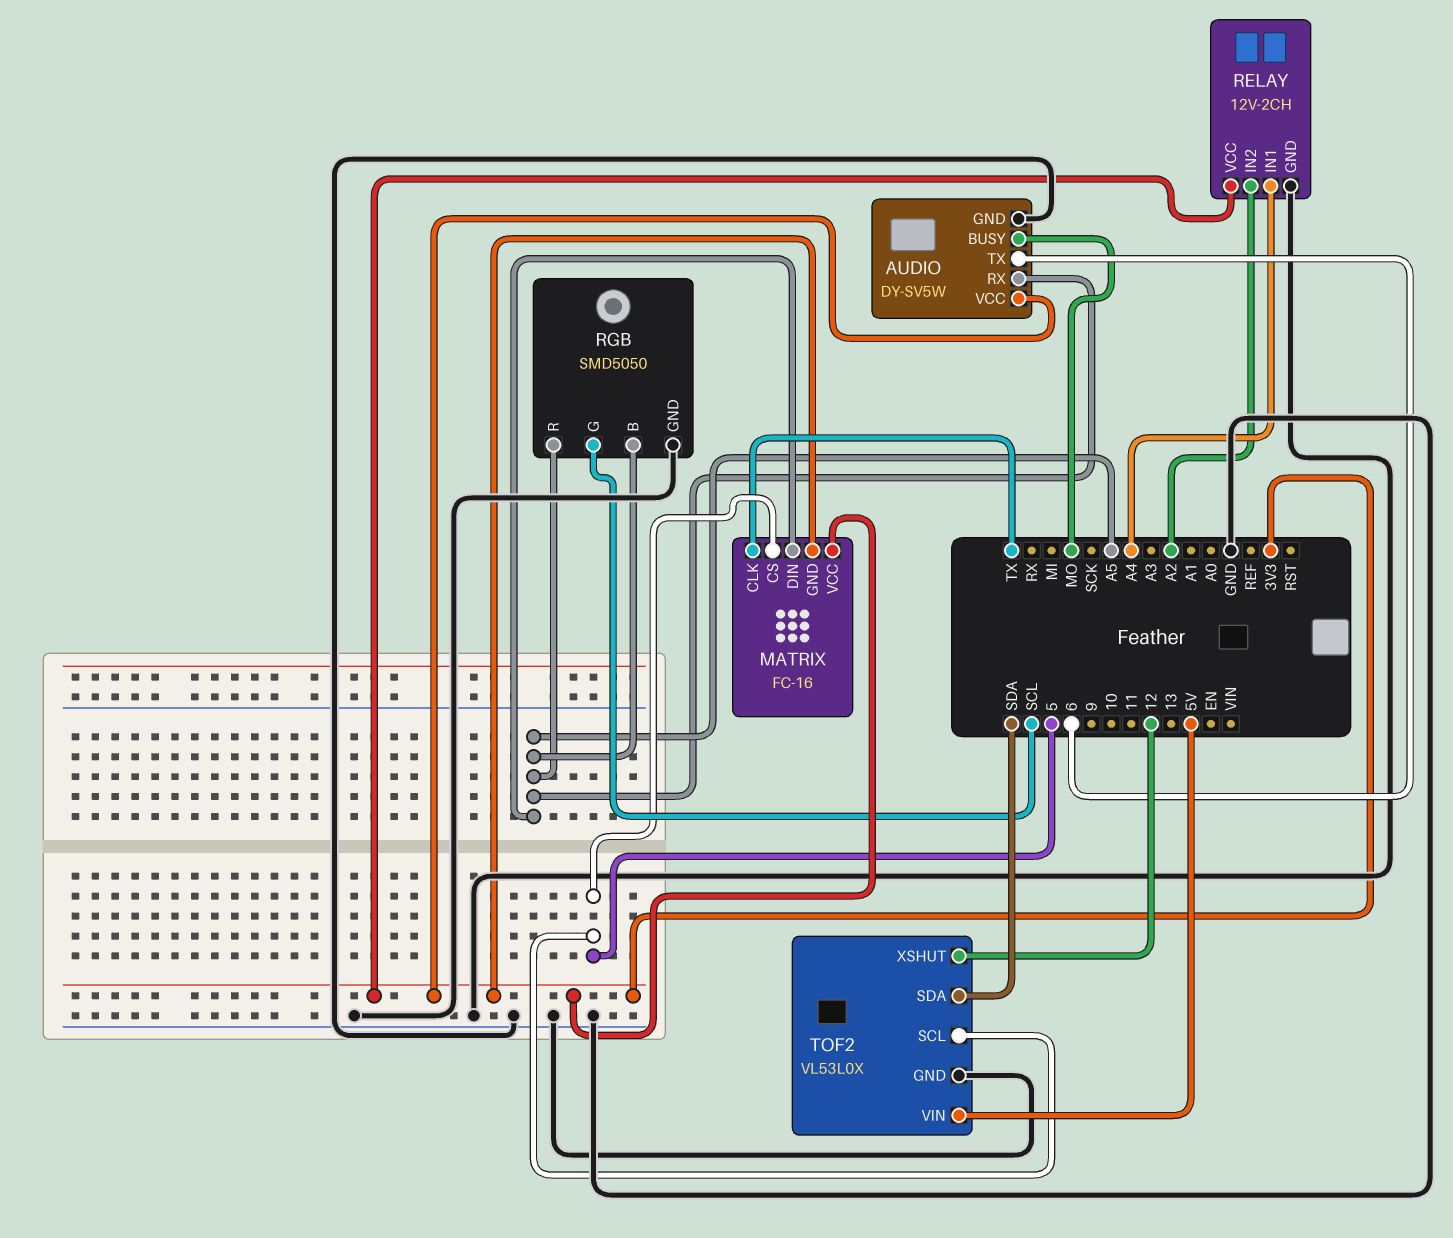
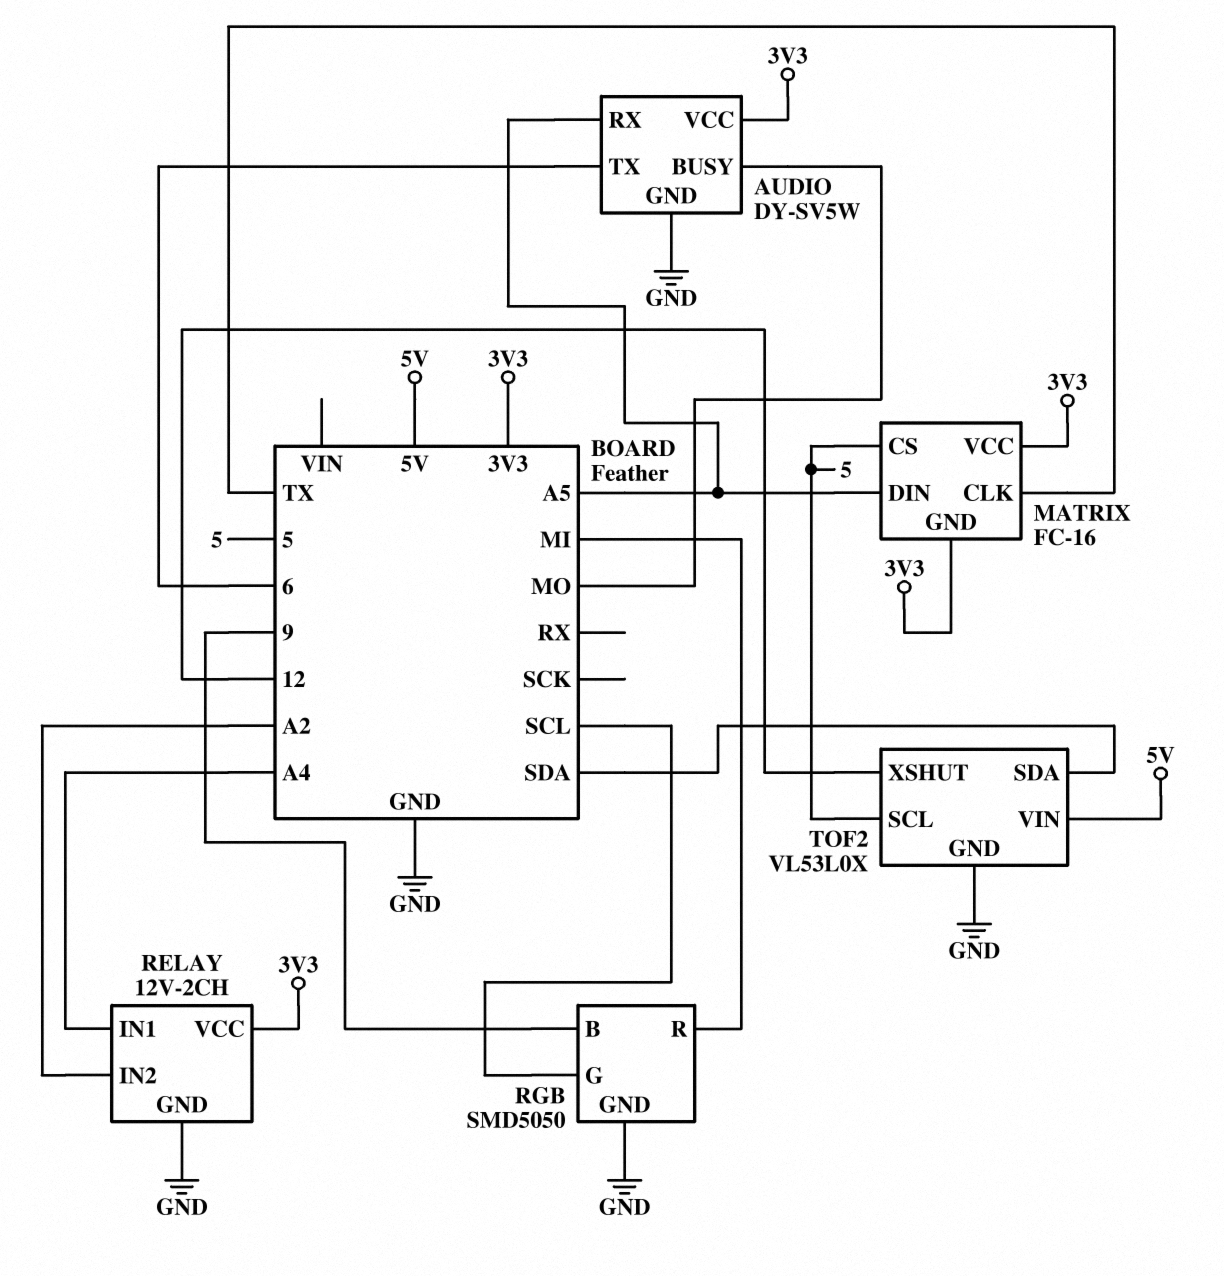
RGB pin B: A5 -> 9
RGB pin R: A5 -> MI

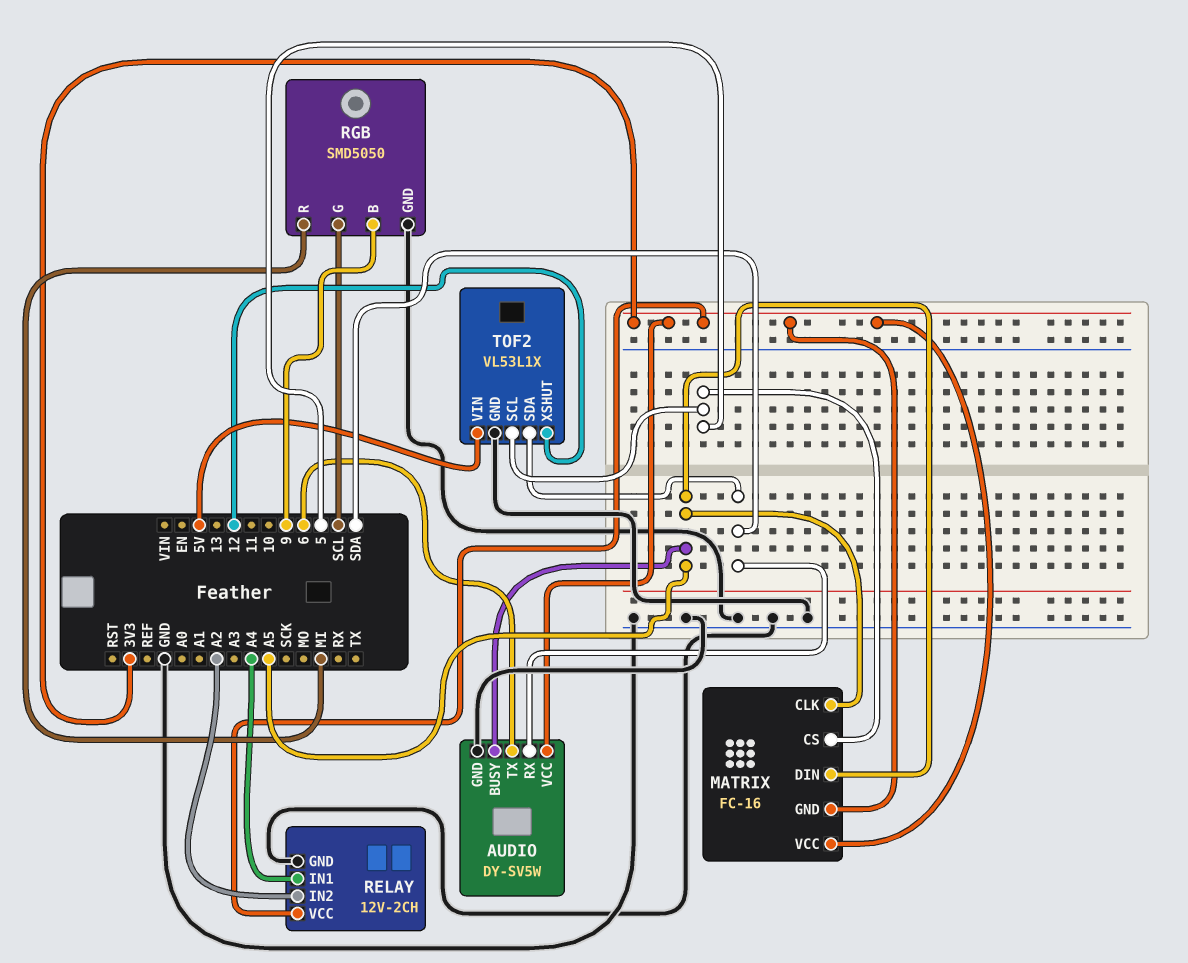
AUDIO pin BUSY: MO -> A5
AUDIO pin RX: A5 -> SDA
MATRIX pin CLK: TX -> A5
TOF2: VL53L0X -> VL53L1X

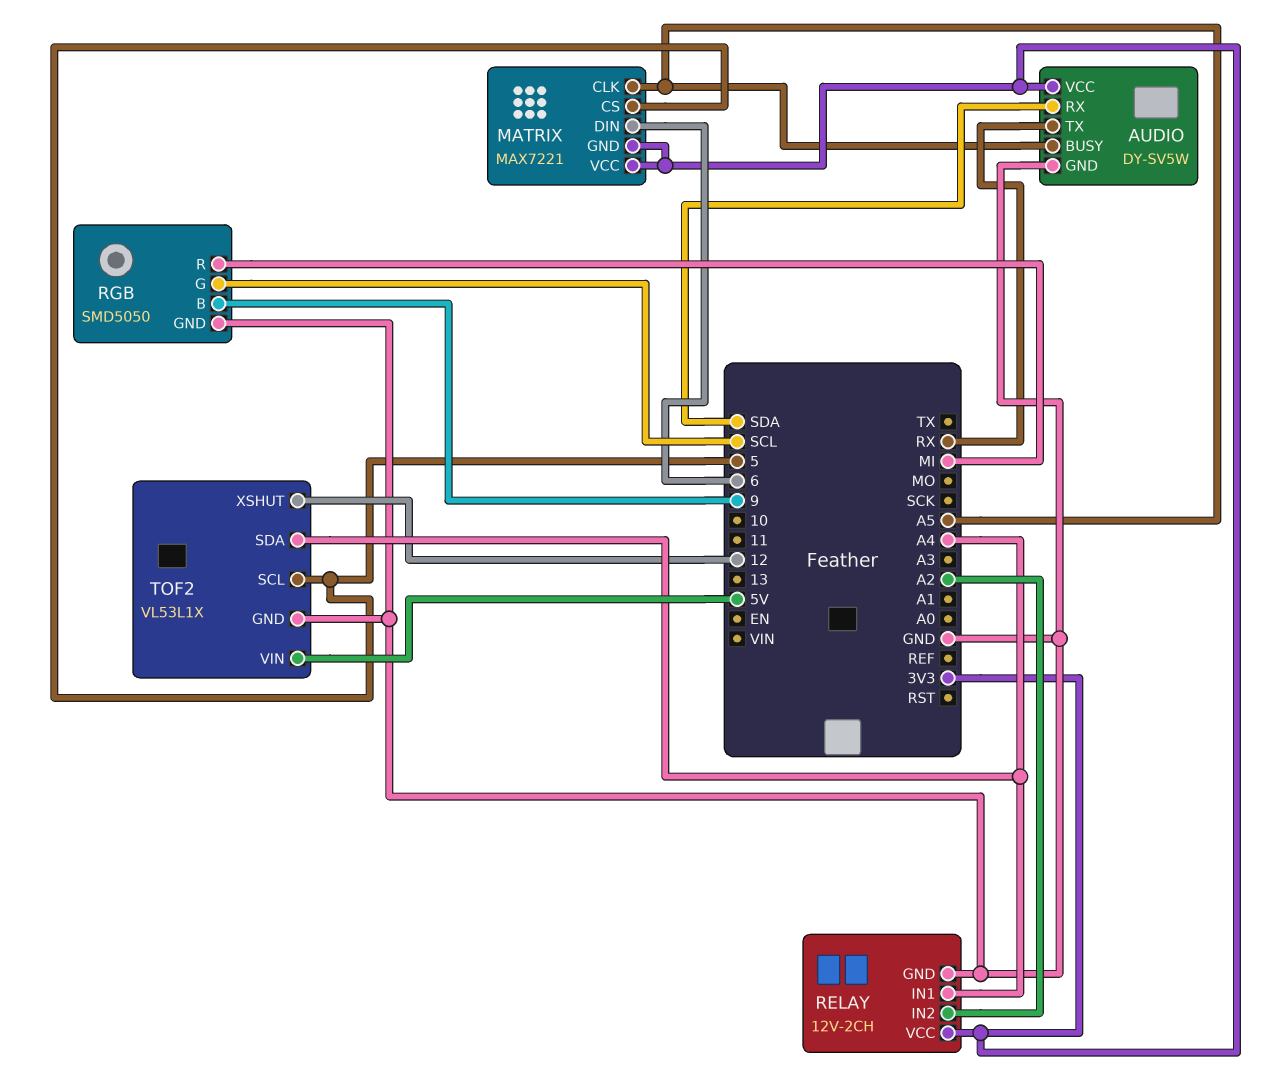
AUDIO pin TX: 6 -> RX
MATRIX: FC-16 -> MAX7221
MATRIX pin DIN: A5 -> 6
TOF2 pin SDA: SDA -> A4

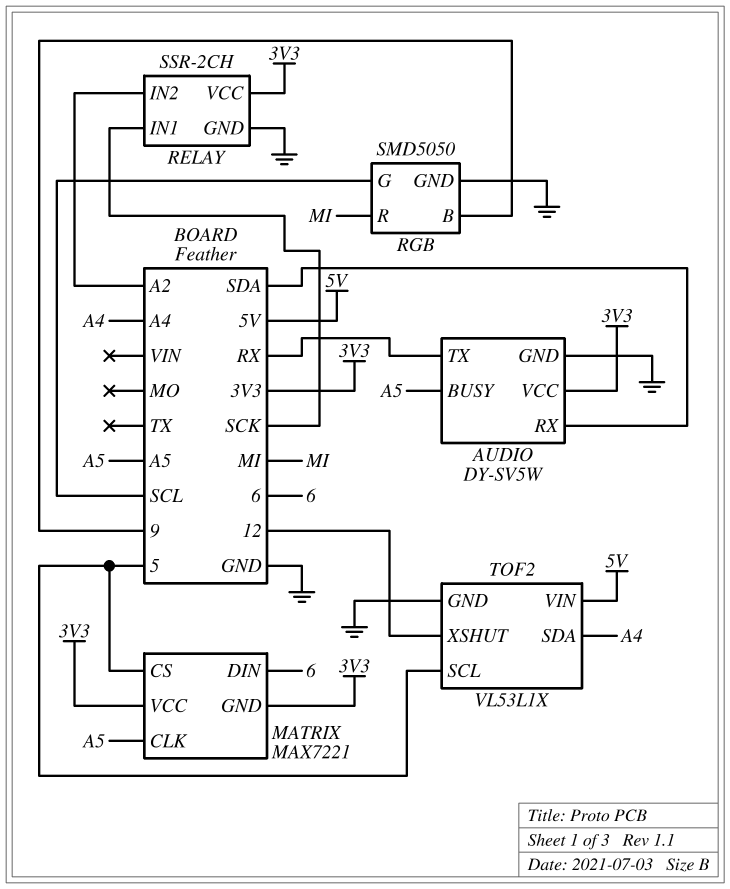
RELAY: 12V-2CH -> SSR-2CH
RELAY pin IN1: A4 -> SCK

